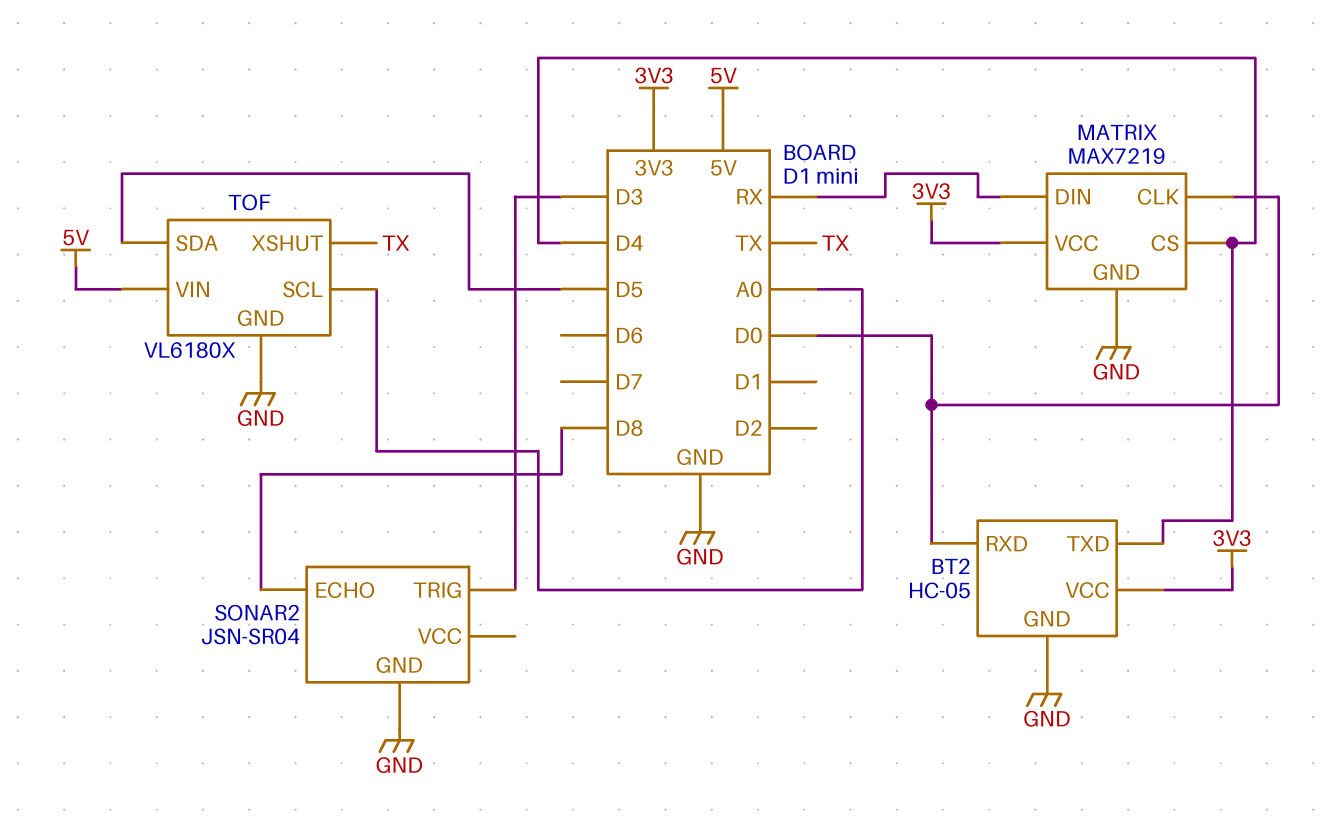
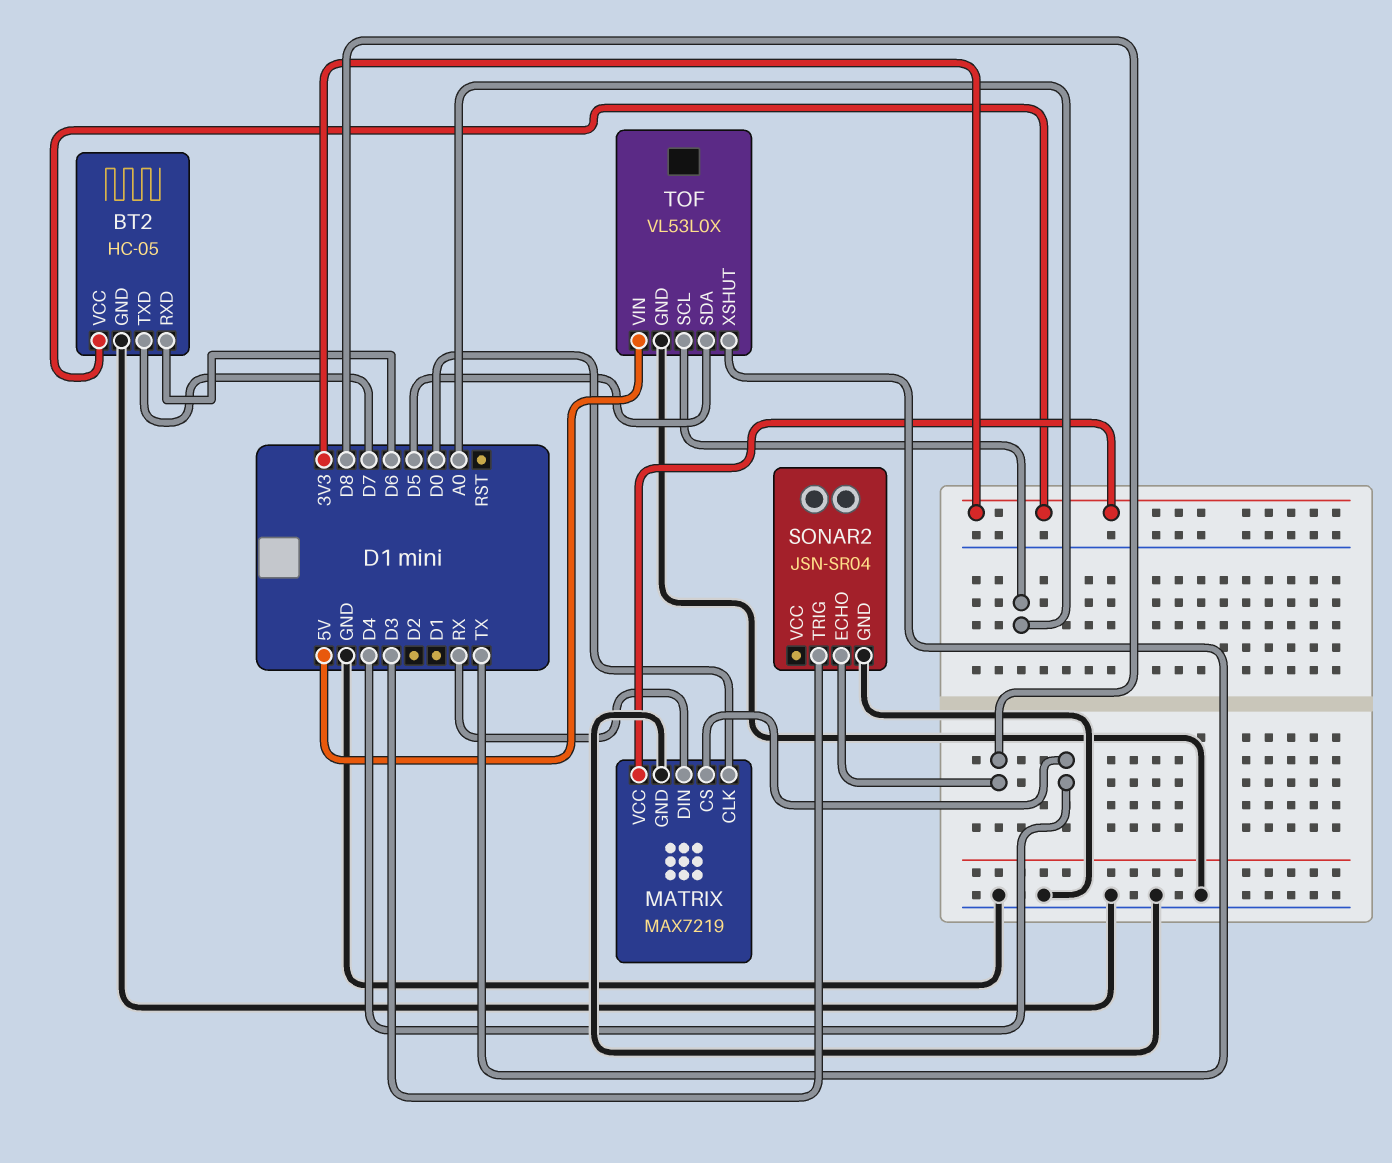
BT2 pin RXD: D0 -> D6
BT2 pin TXD: D4 -> D7
TOF: VL6180X -> VL53L0X

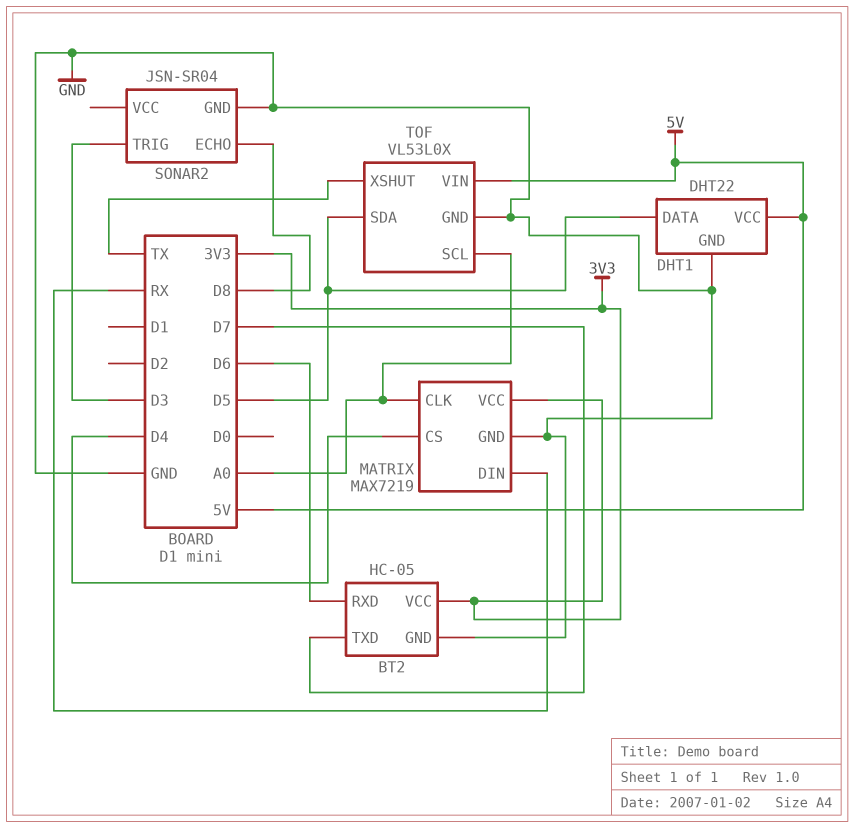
DHT1: none -> DHT22
DHT1 pin DATA: none -> D5
DHT1 pin GND: none -> GND
DHT1 pin VCC: none -> 5V
MATRIX pin CLK: D0 -> A0

